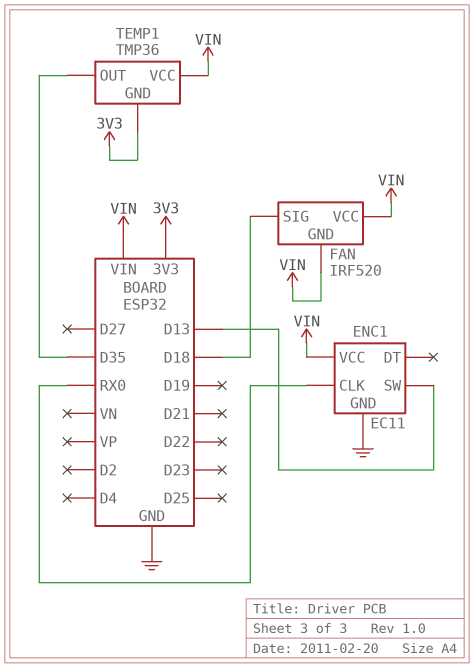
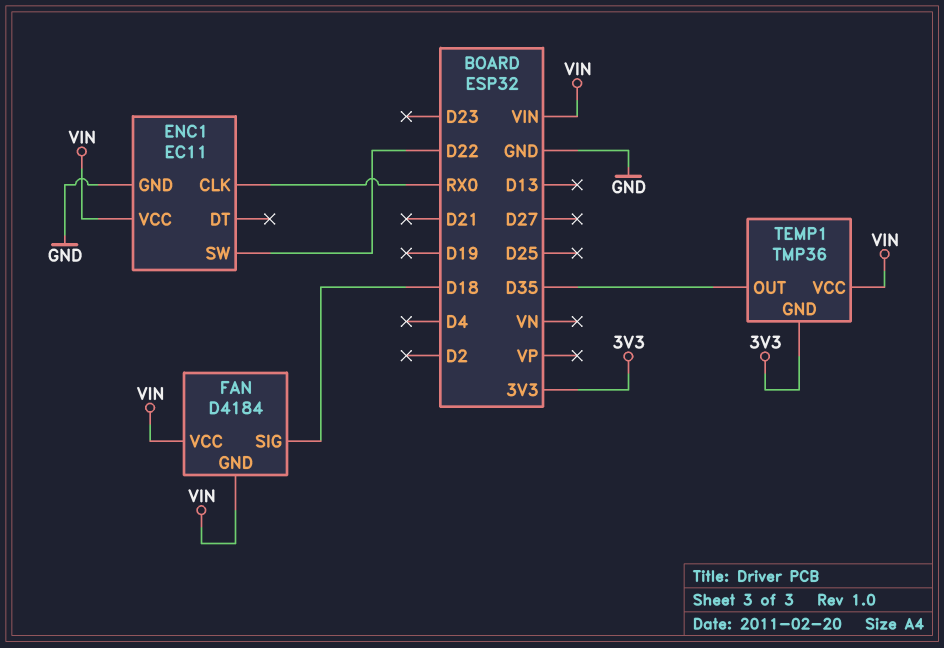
ENC1 pin SW: D13 -> D22
FAN: IRF520 -> D4184

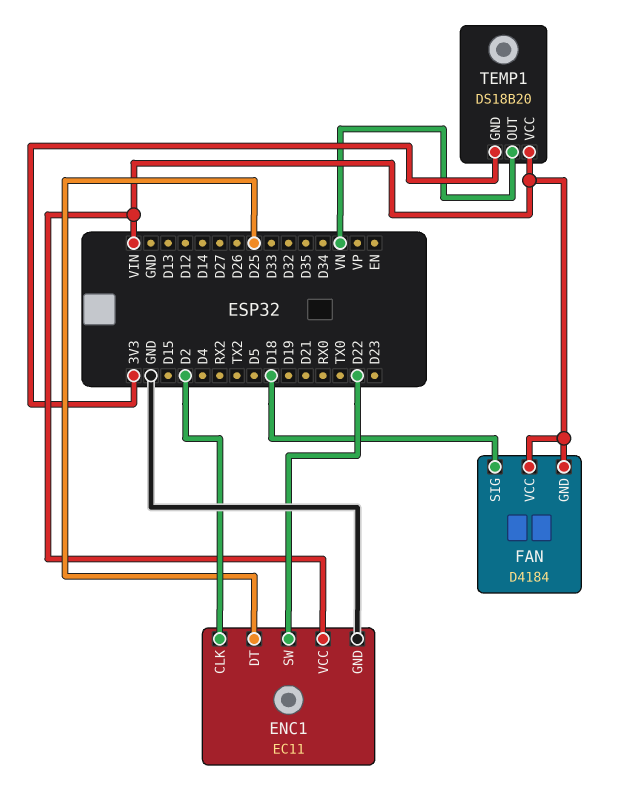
ENC1 pin CLK: RX0 -> D2
ENC1 pin DT: none -> D25
TEMP1: TMP36 -> DS18B20
TEMP1 pin OUT: D35 -> VN

